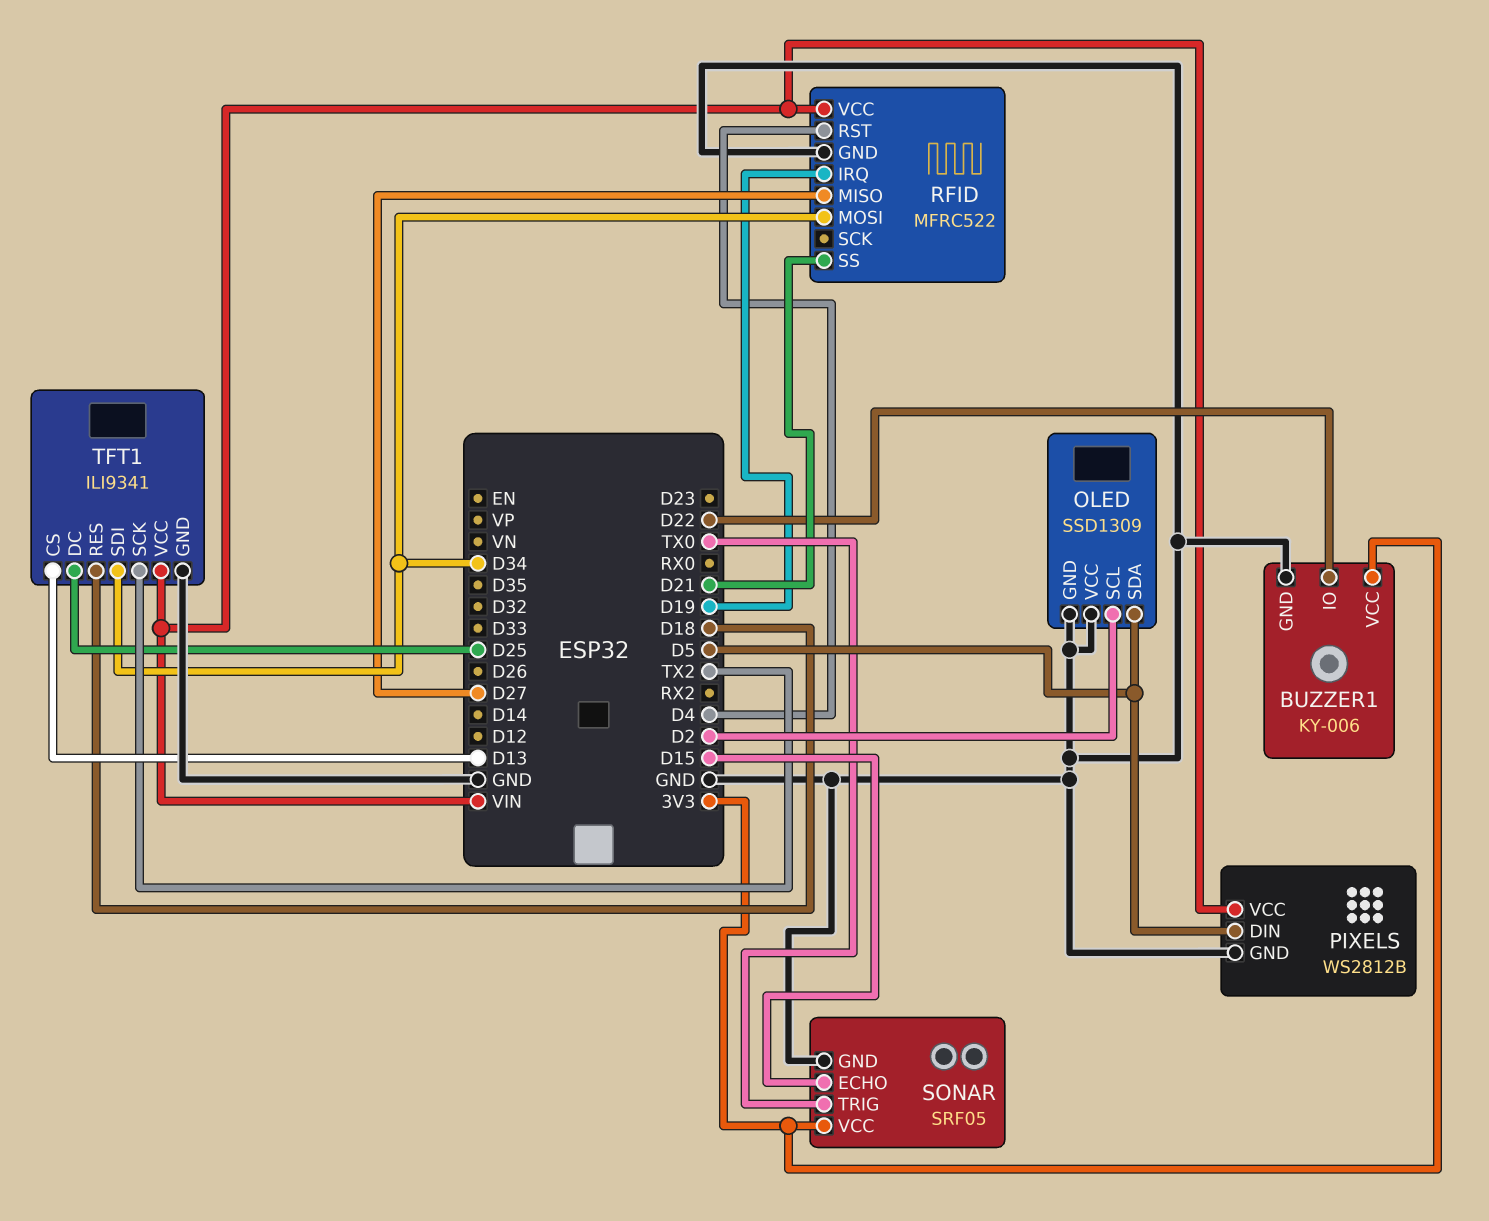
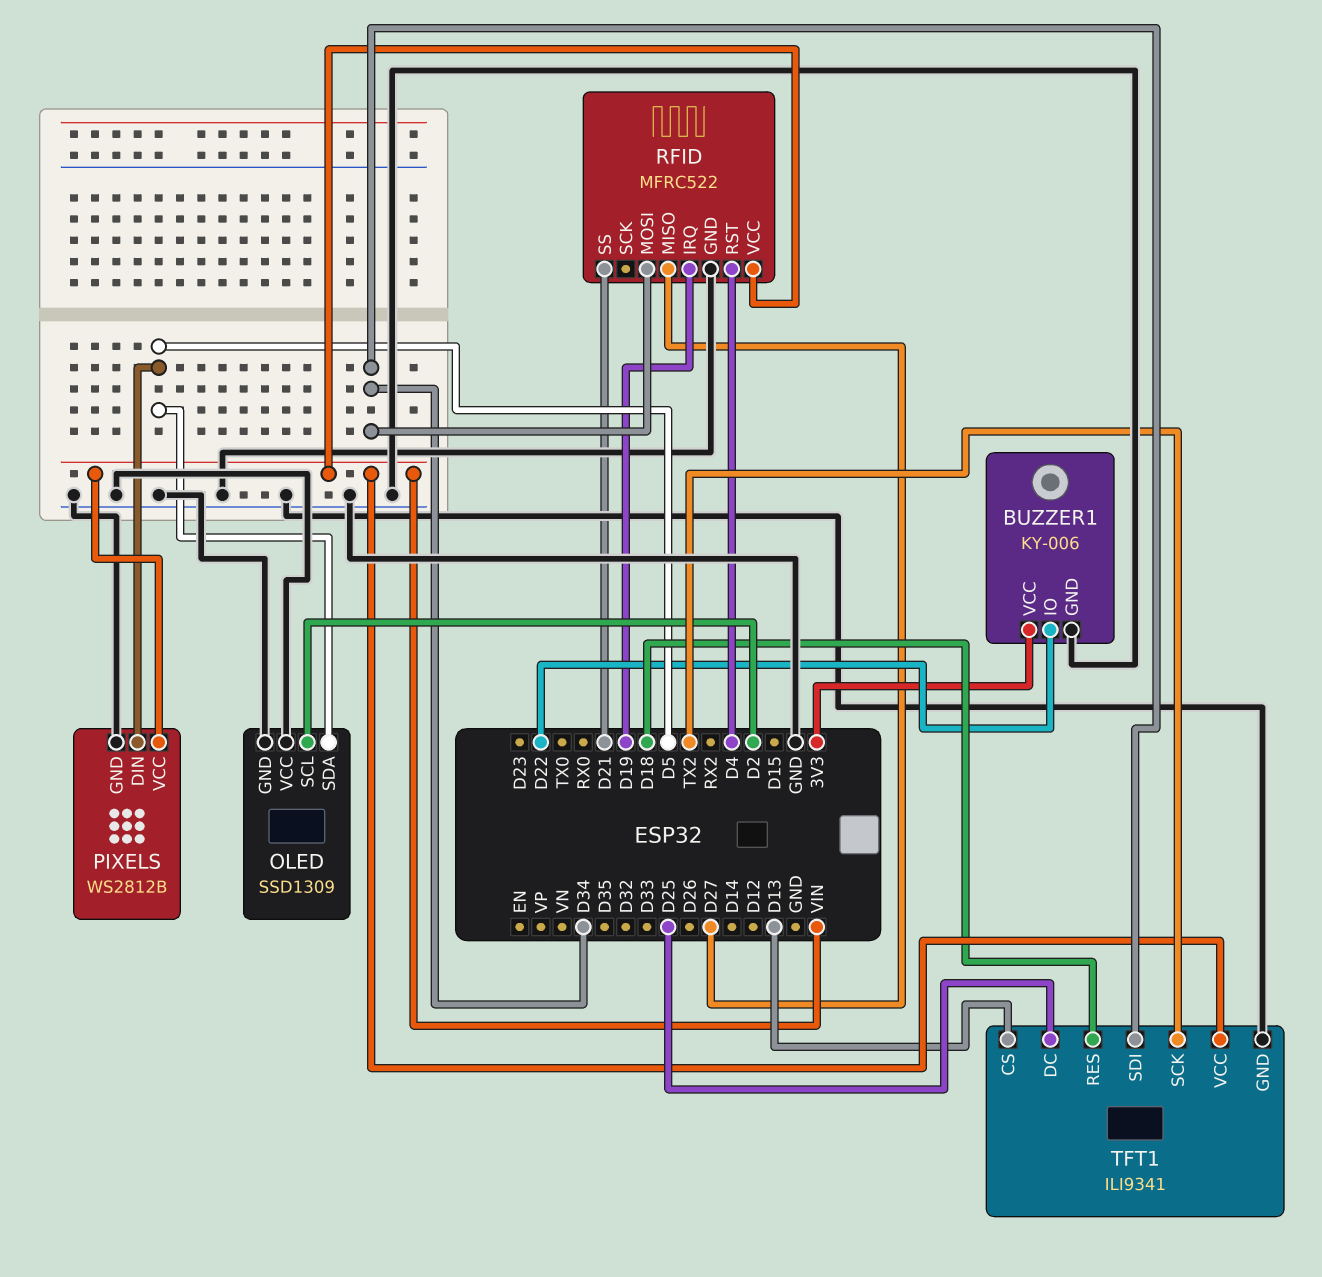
SONAR: SRF05 -> none
SONAR pin ECHO: D15 -> none
SONAR pin GND: GND -> none
SONAR pin TRIG: TX0 -> none
SONAR pin VCC: 3V3 -> none

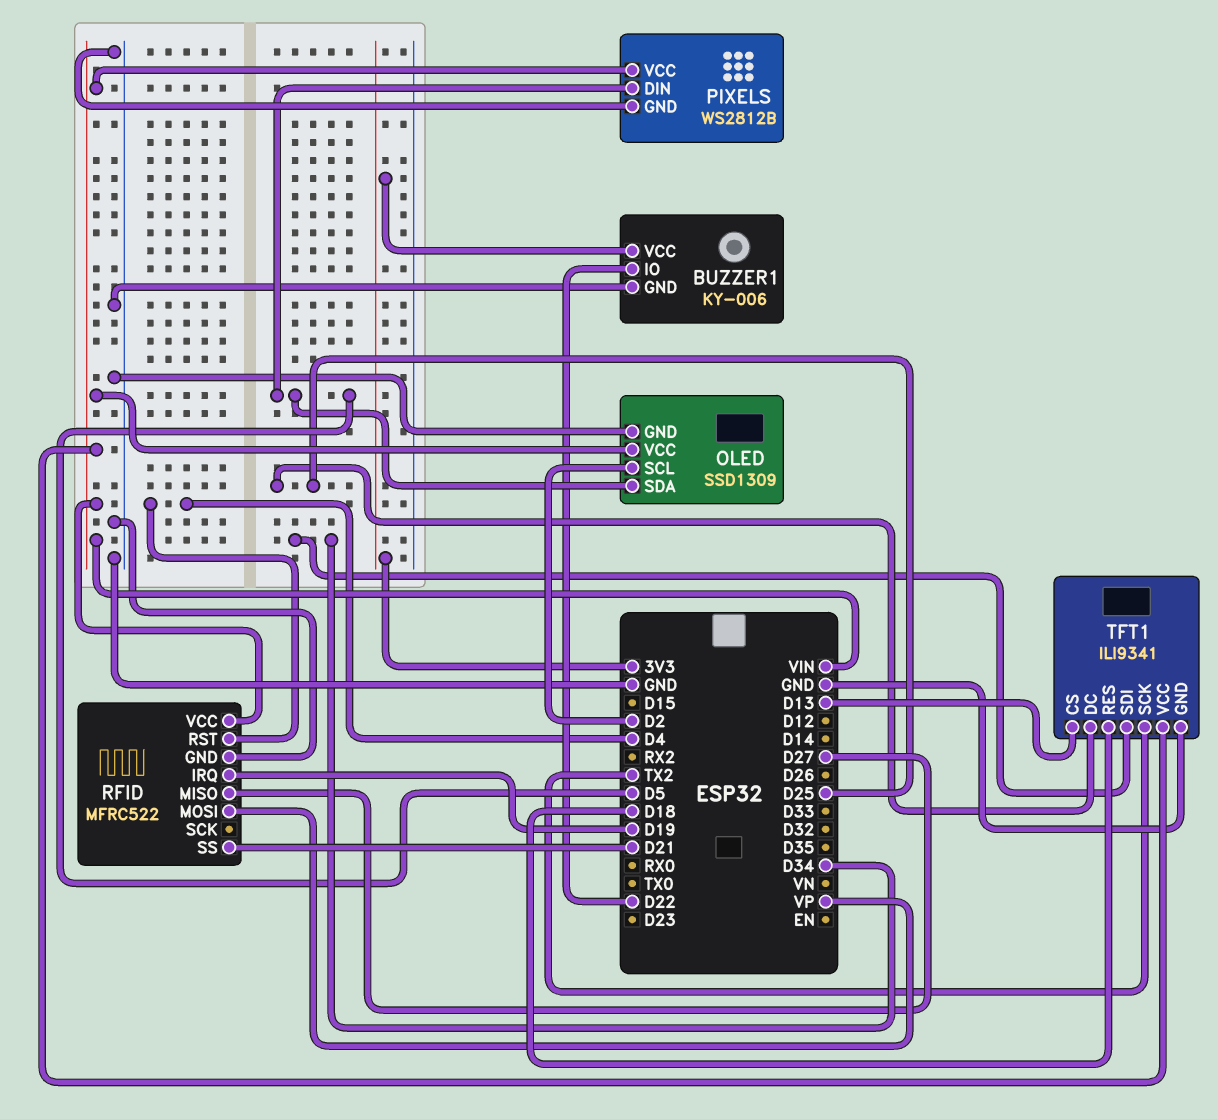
OLED pin VCC: GND -> VIN
RFID pin MOSI: D34 -> VP

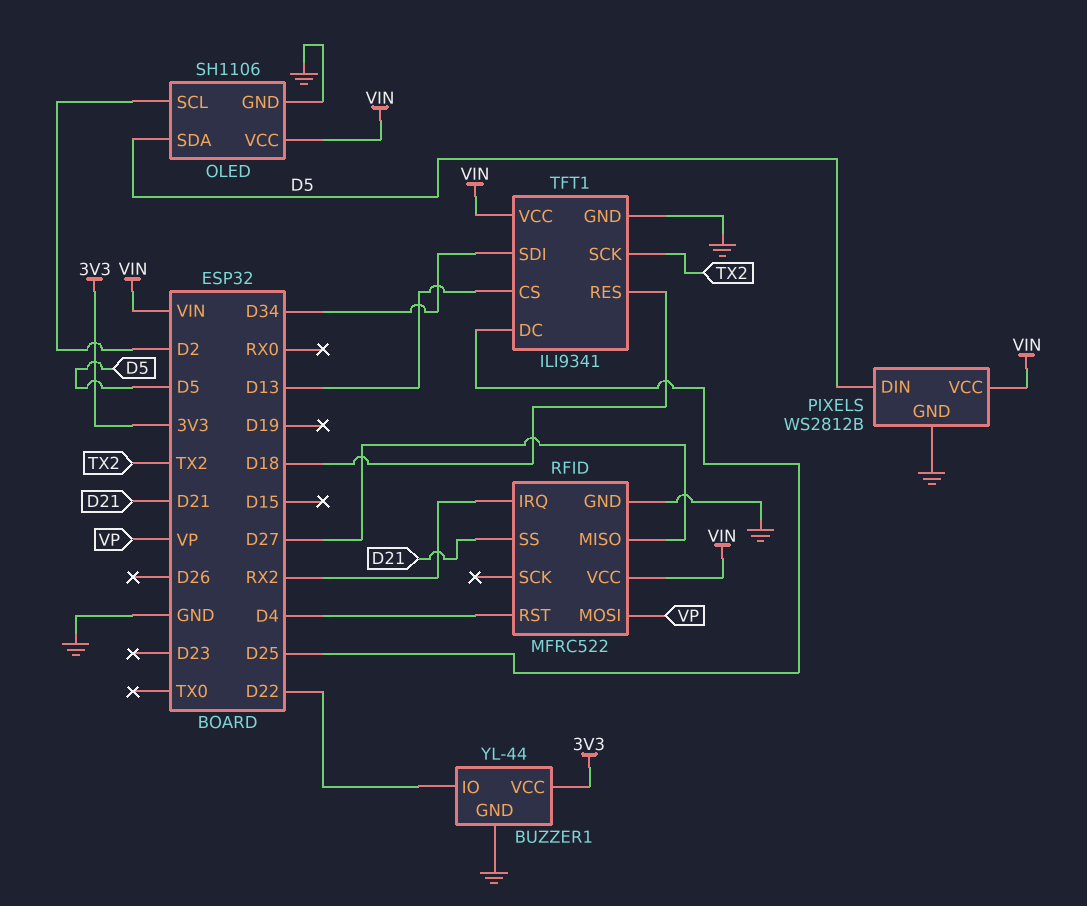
BUZZER1: KY-006 -> YL-44
OLED: SSD1309 -> SH1106
RFID pin IRQ: D19 -> RX2

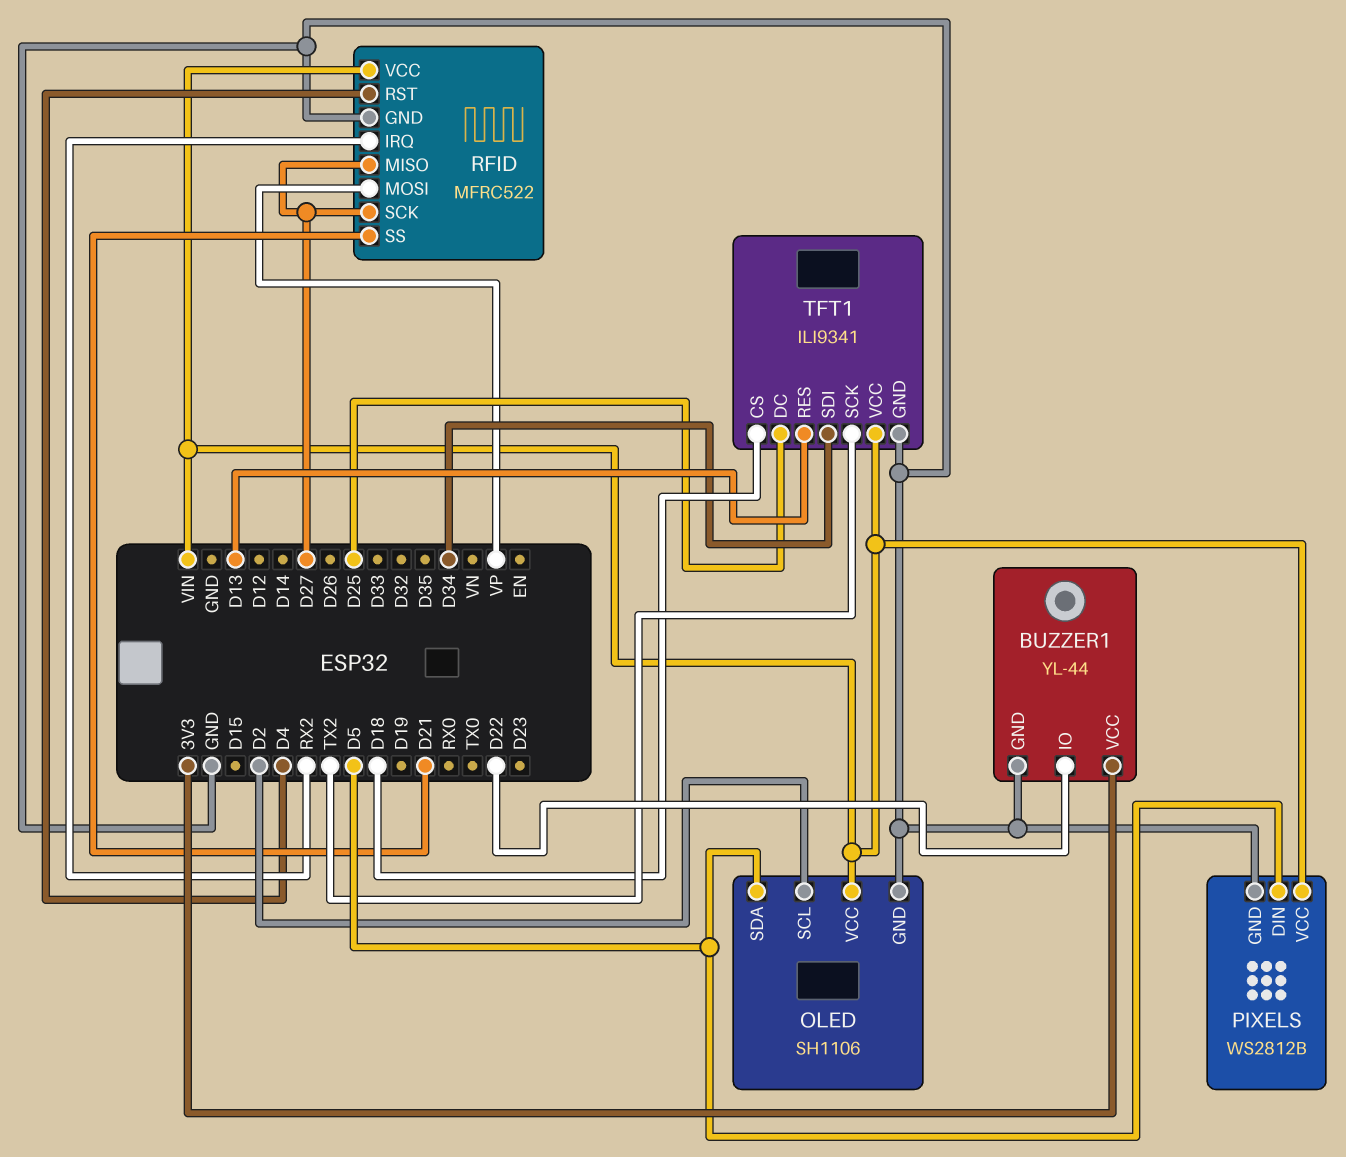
RFID pin SCK: none -> D27
TFT1 pin CS: D13 -> D18
TFT1 pin RES: D18 -> D13

